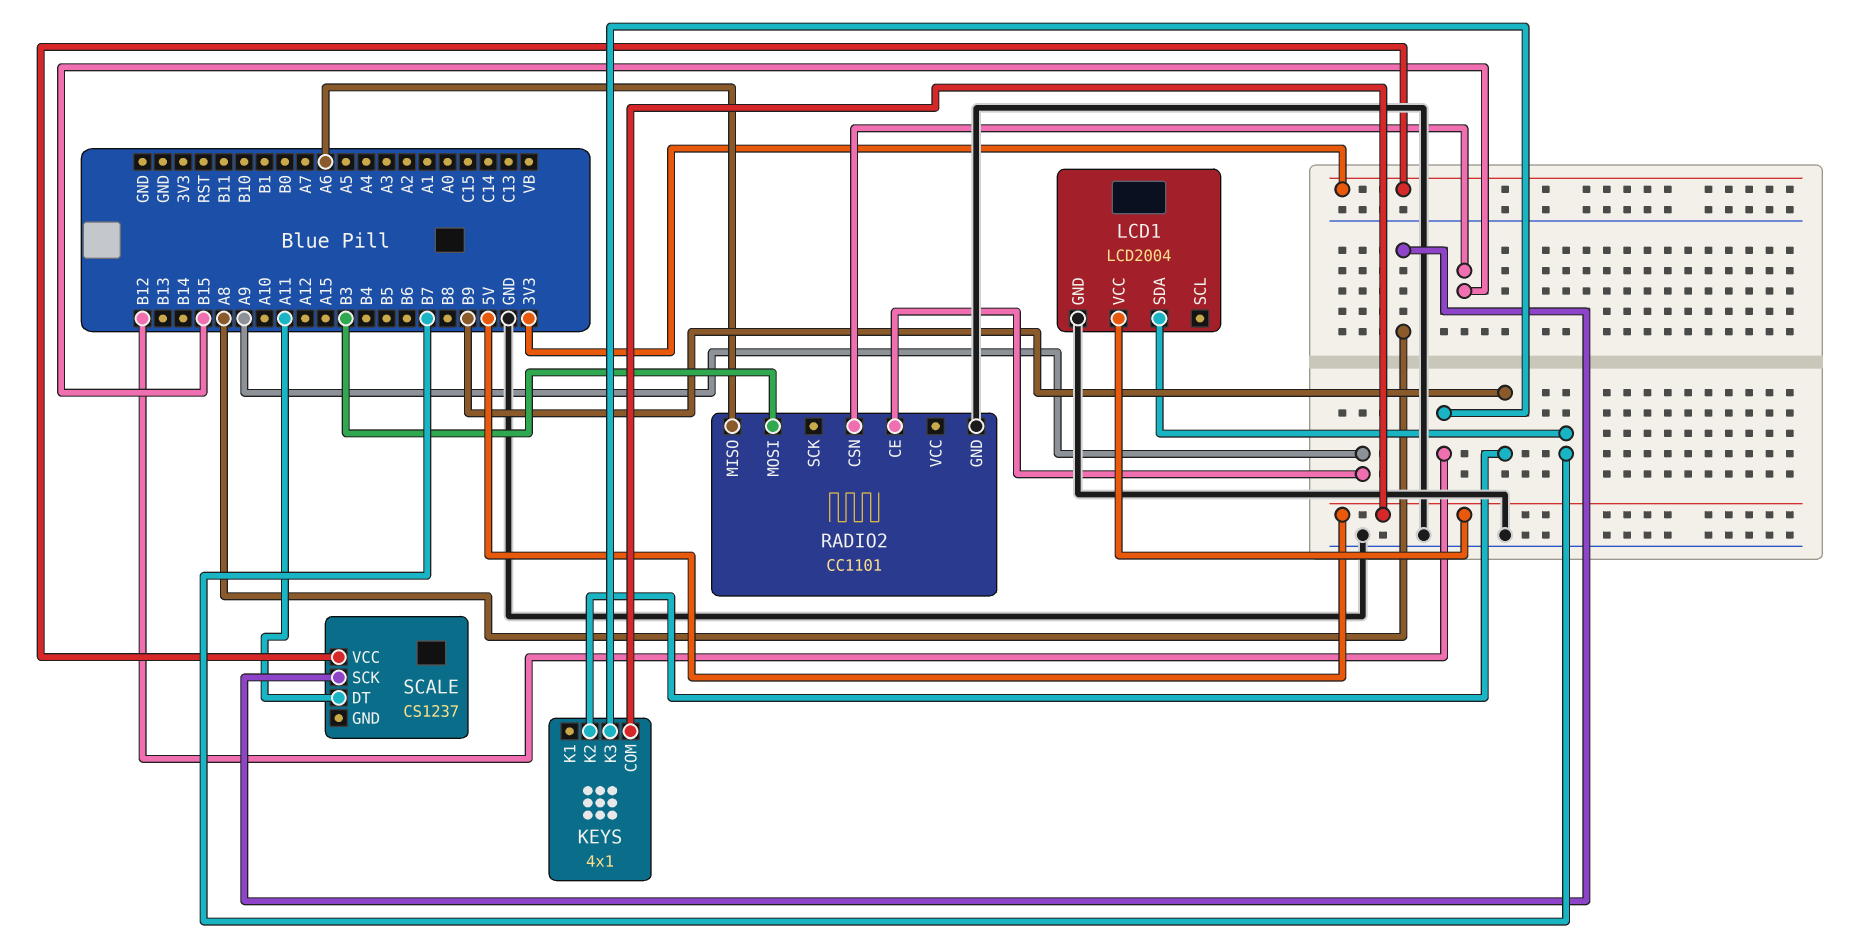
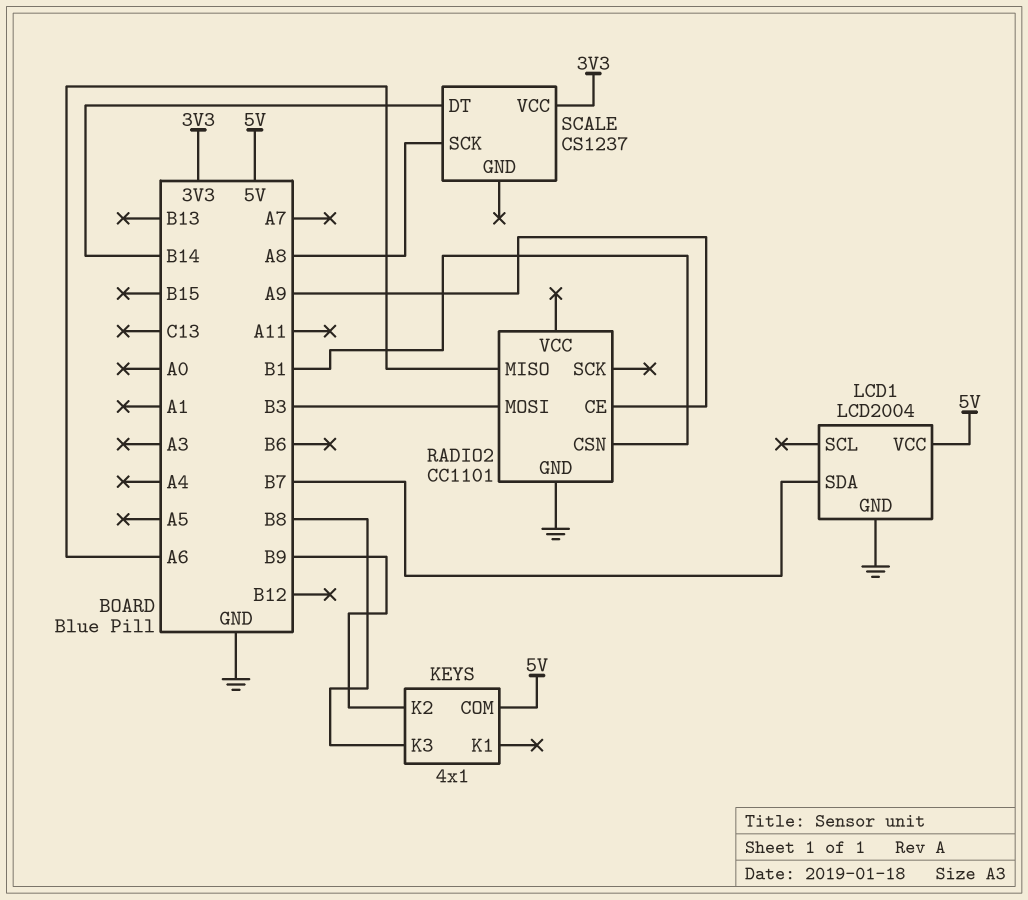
KEYS pin K3: B12 -> B8
RADIO2 pin CSN: B15 -> B1
SCALE pin DT: A11 -> B14

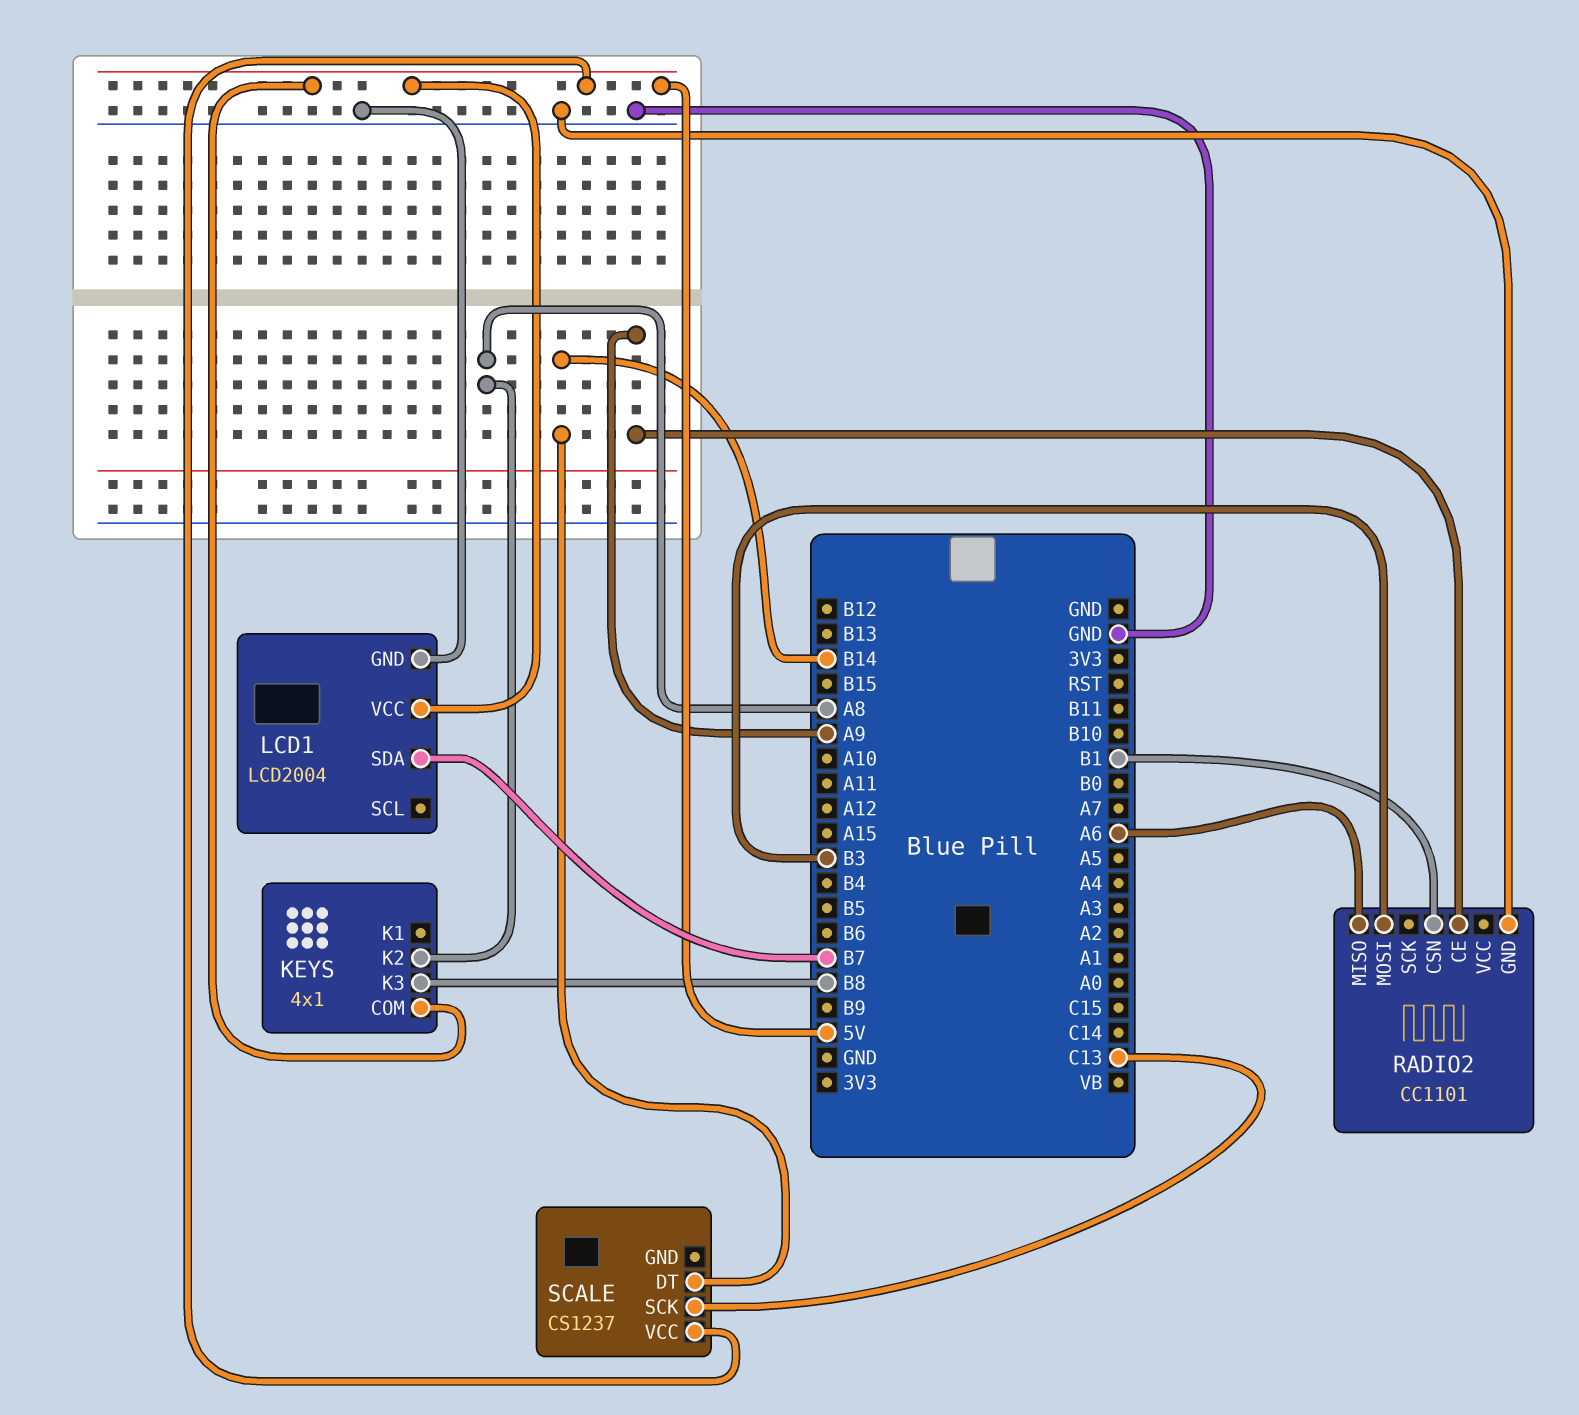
KEYS pin K2: B9 -> A8
SCALE pin SCK: A8 -> C13
SCALE pin VCC: 3V3 -> 5V

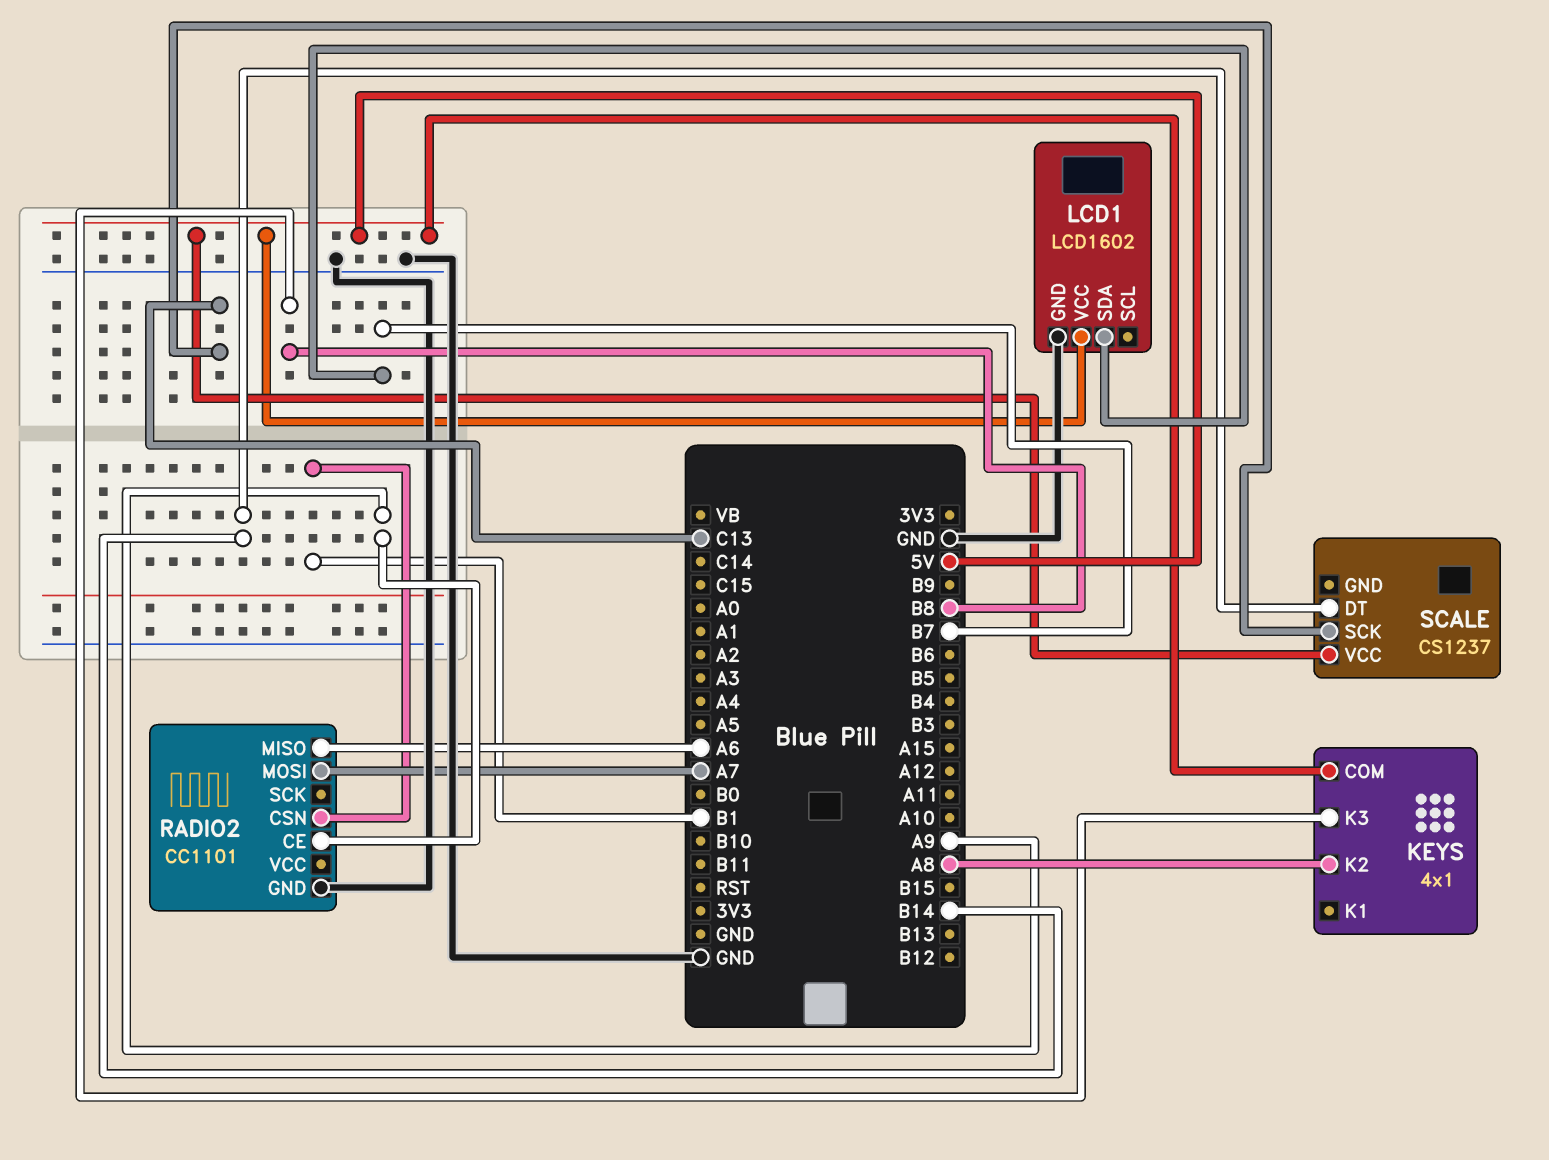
LCD1: LCD2004 -> LCD1602
RADIO2 pin MOSI: B3 -> A7

